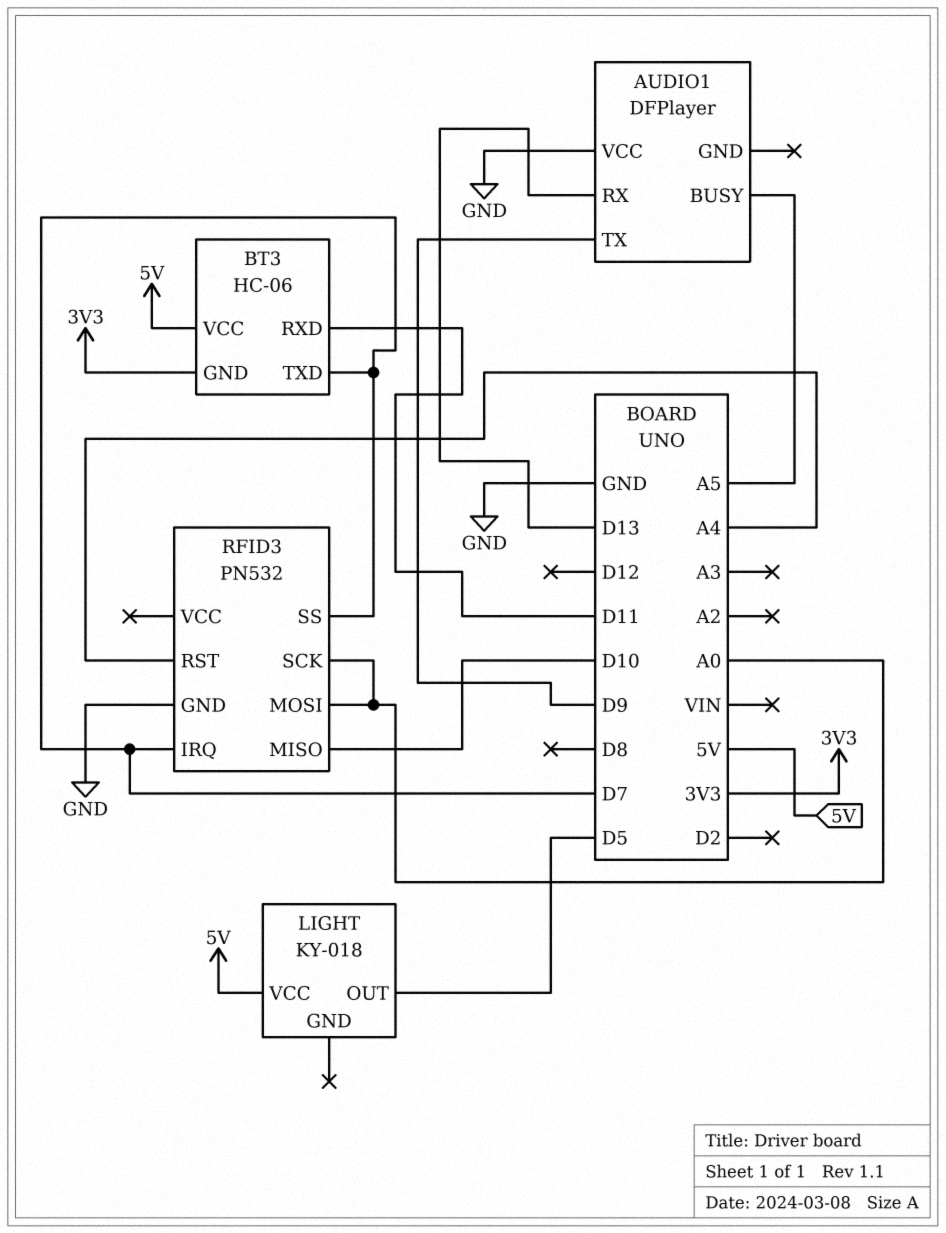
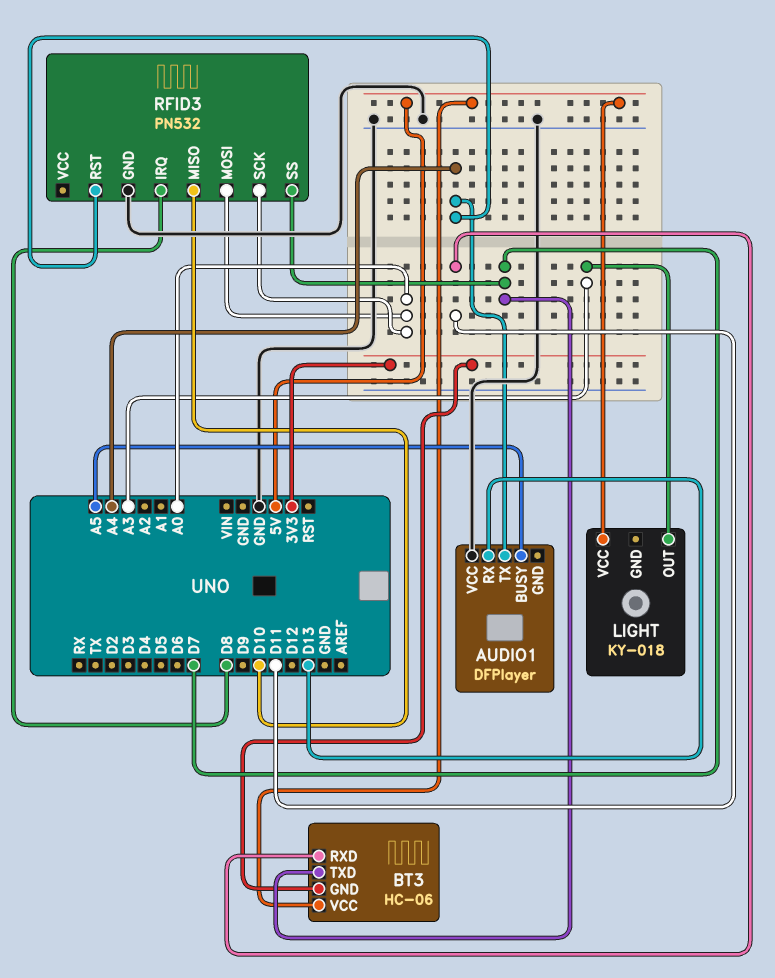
AUDIO1 pin TX: D9 -> A4
LIGHT pin OUT: D5 -> A3
RFID3 pin IRQ: D7 -> D8

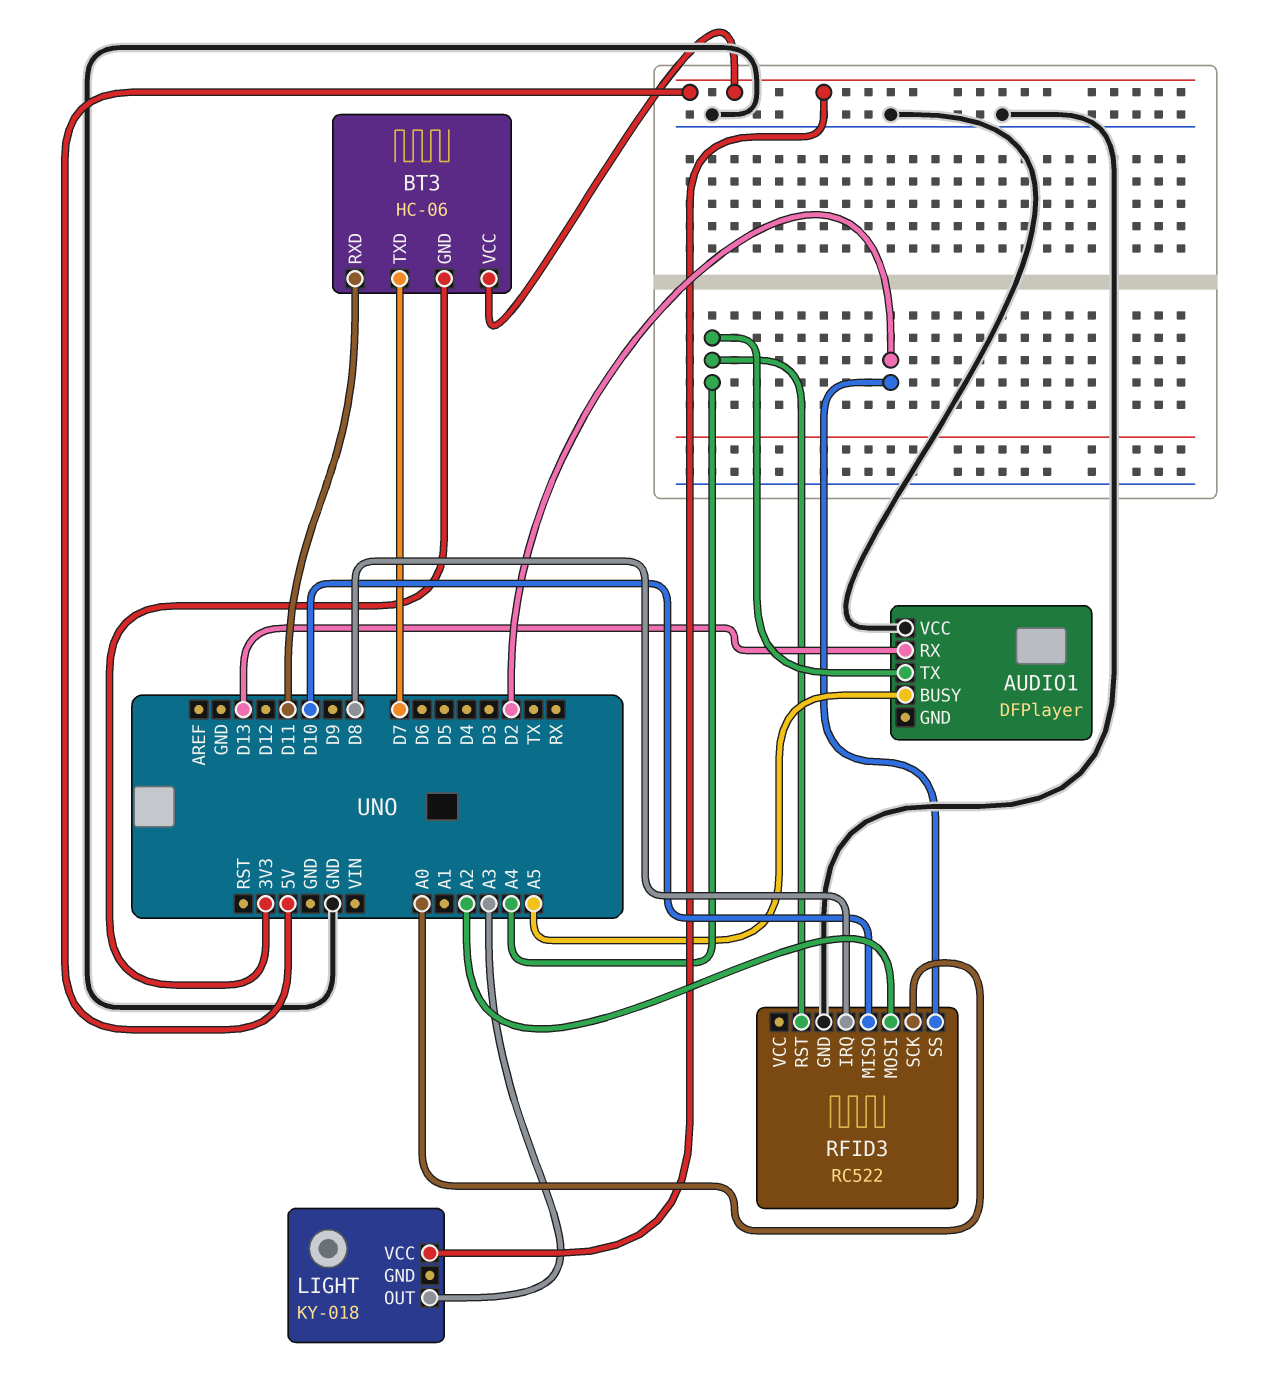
RFID3: PN532 -> RC522
RFID3 pin MOSI: A0 -> A2
RFID3 pin SS: D7 -> D2

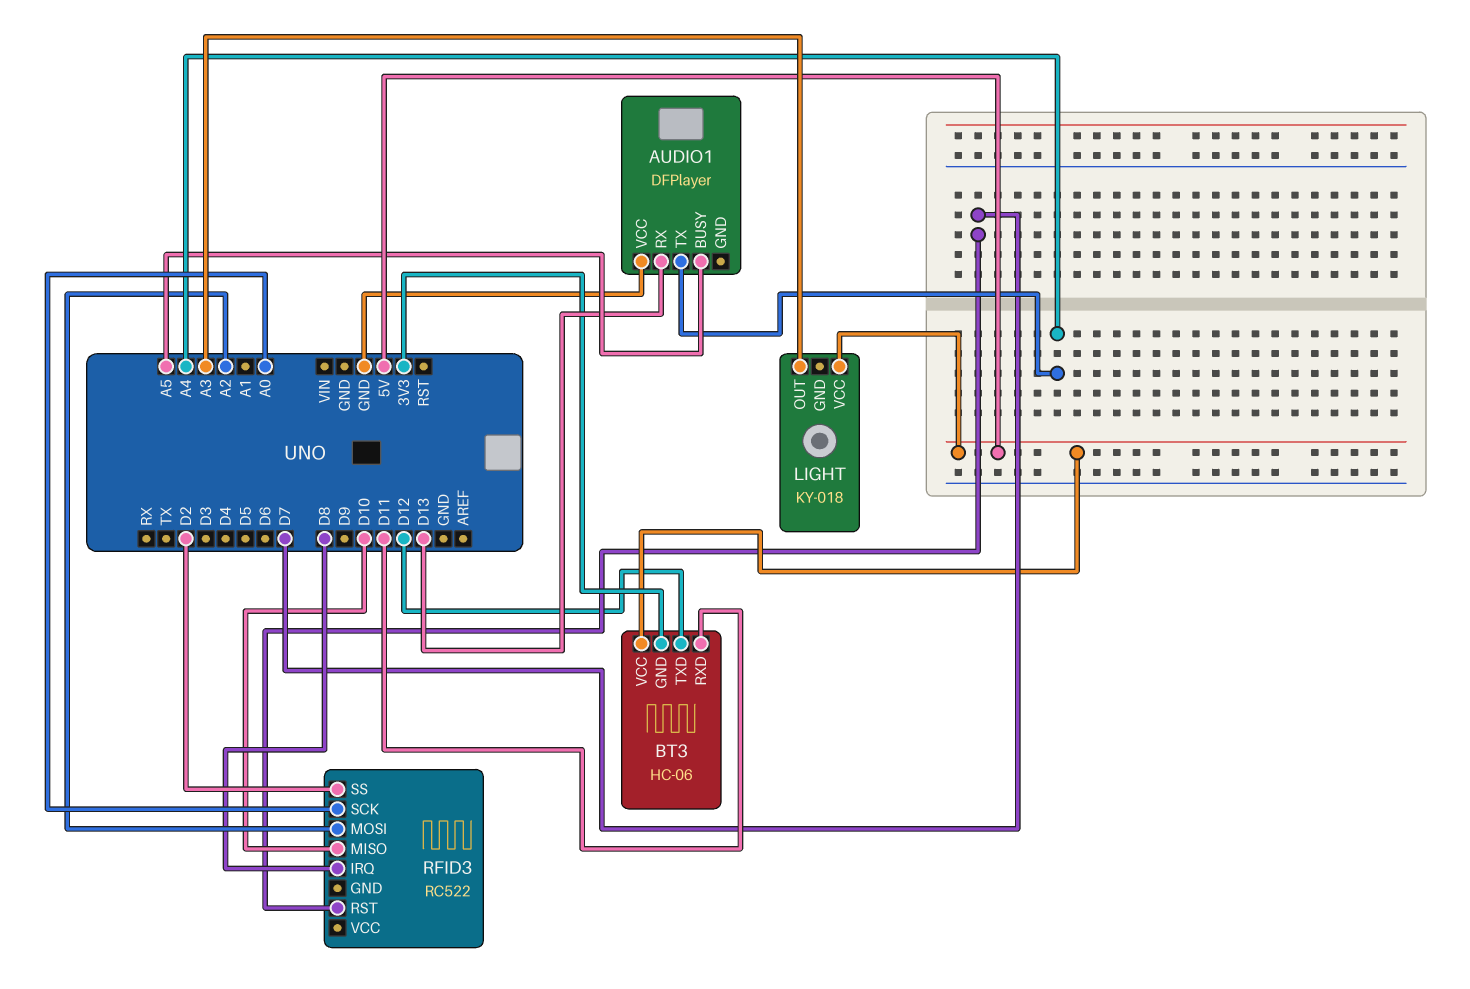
BT3 pin TXD: D7 -> D12
RFID3 pin GND: GND -> none
RFID3 pin RST: A4 -> D7

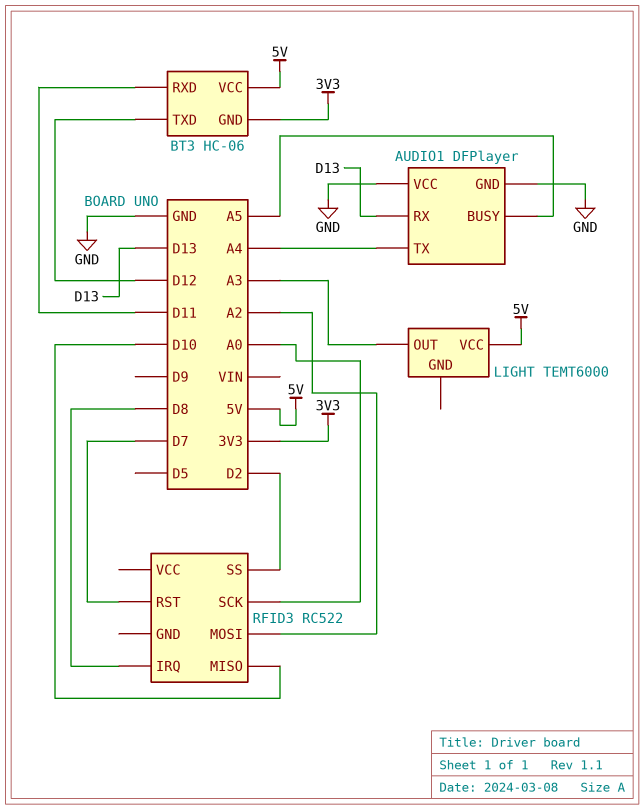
AUDIO1 pin GND: none -> GND
LIGHT: KY-018 -> TEMT6000

